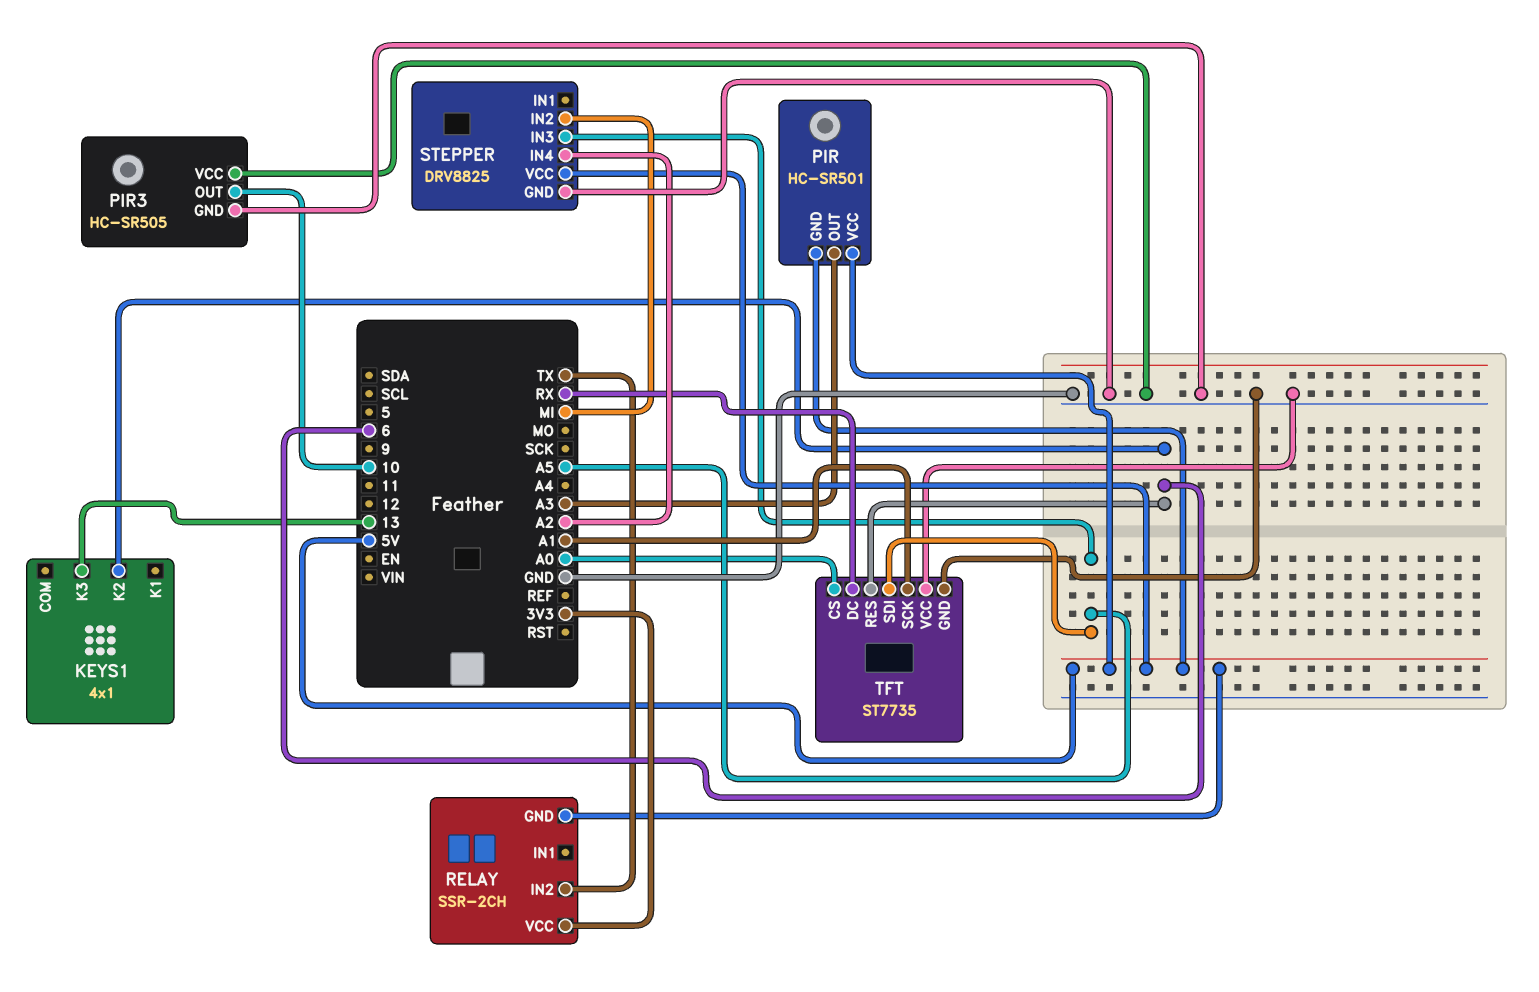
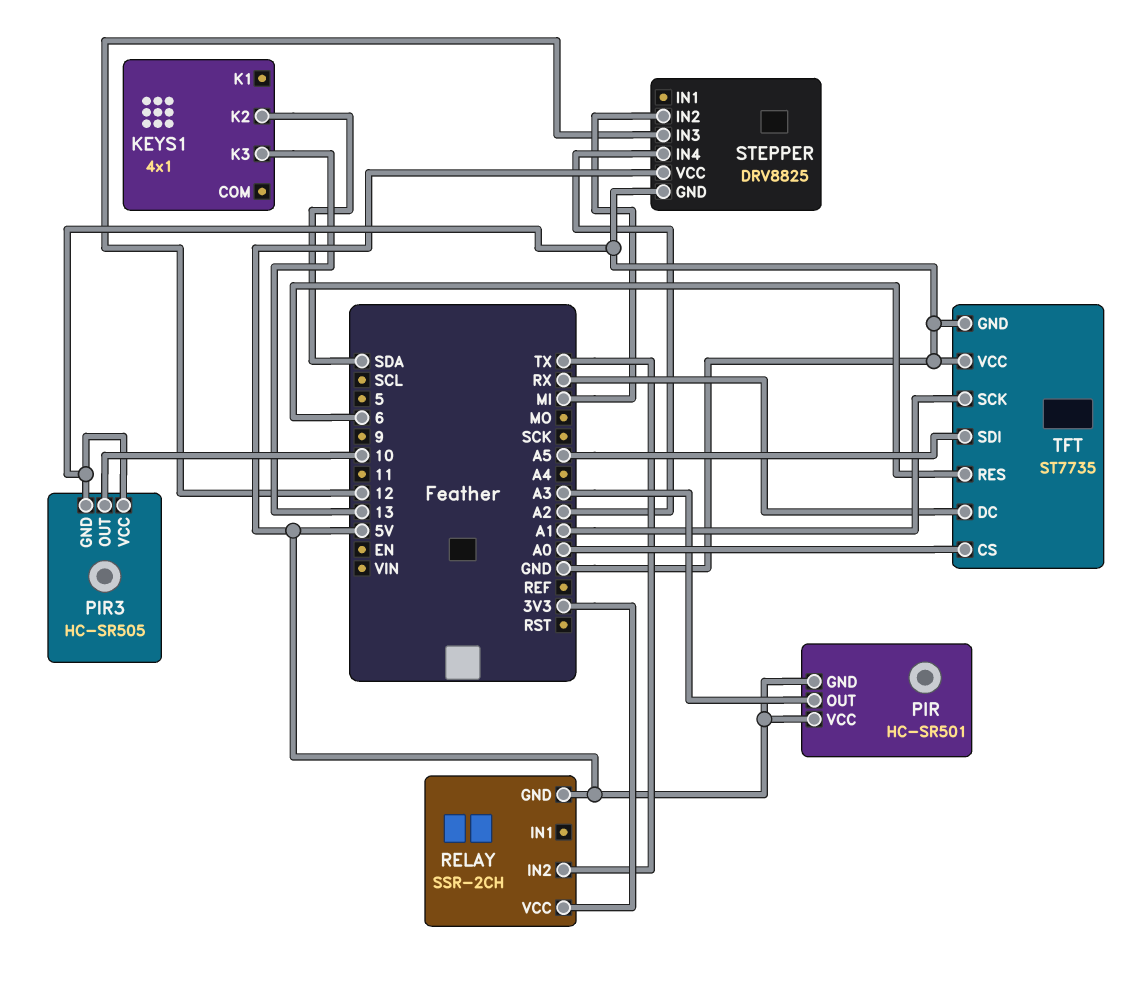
KEYS1 pin K2: 6 -> SDA
STEPPER pin IN3: A5 -> 12

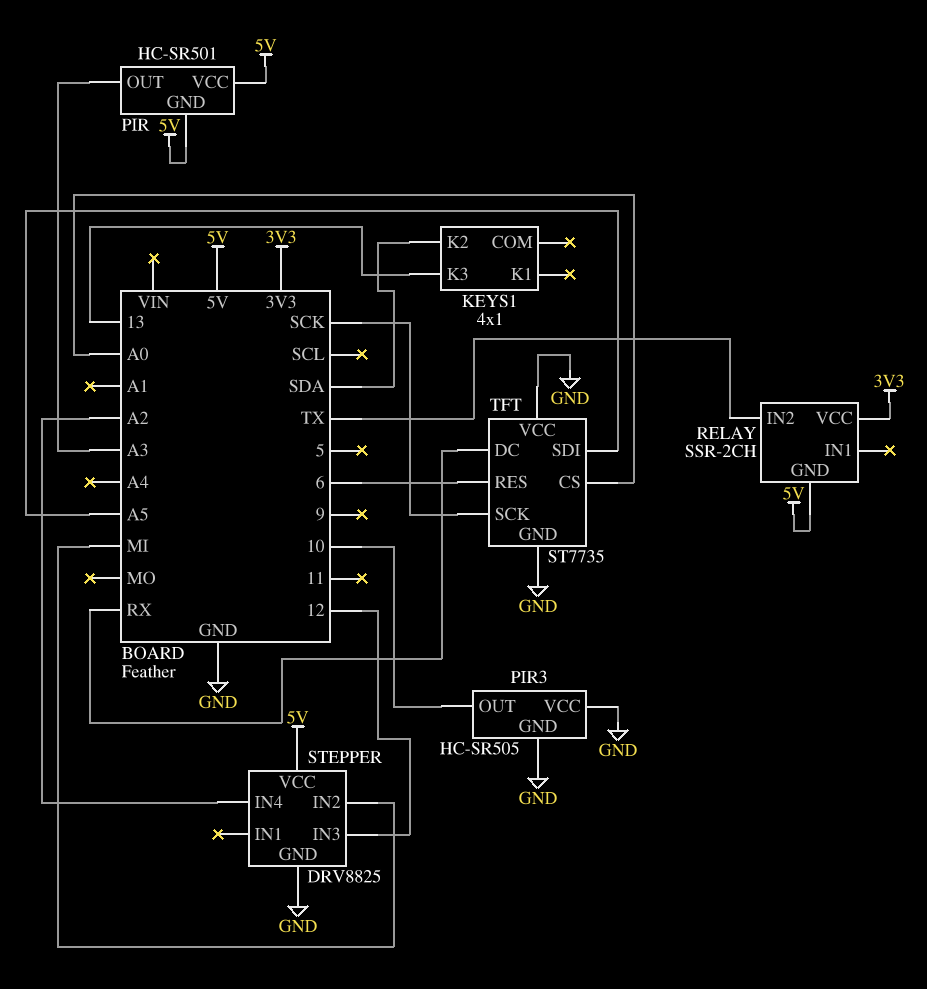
TFT pin SCK: A1 -> SCK

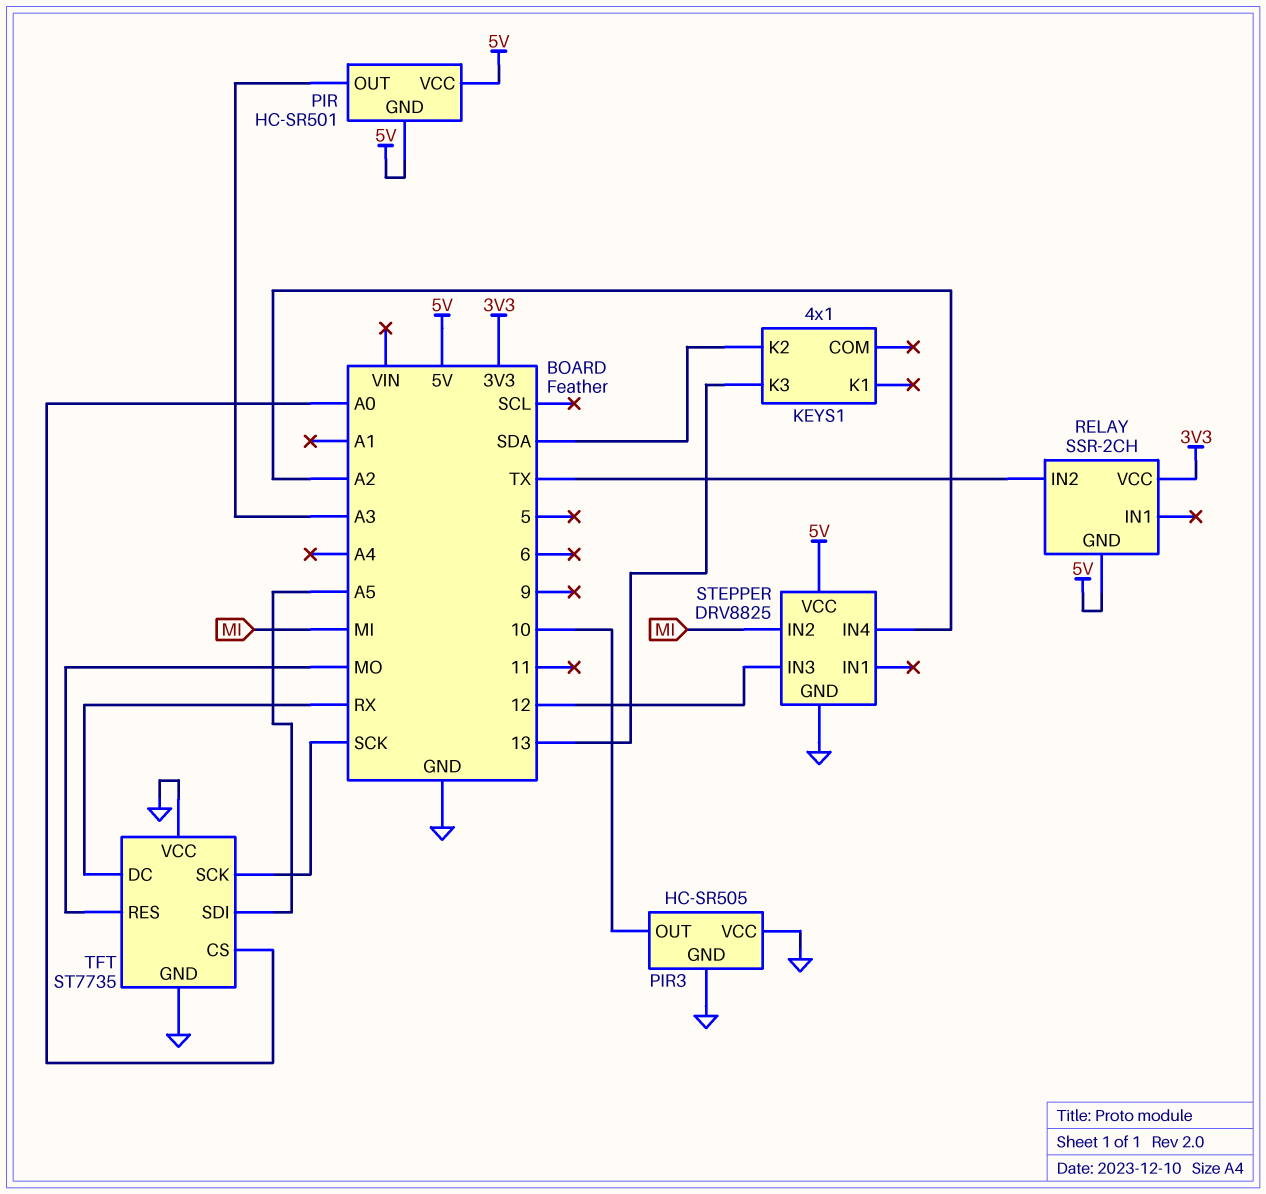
TFT pin RES: 6 -> MO

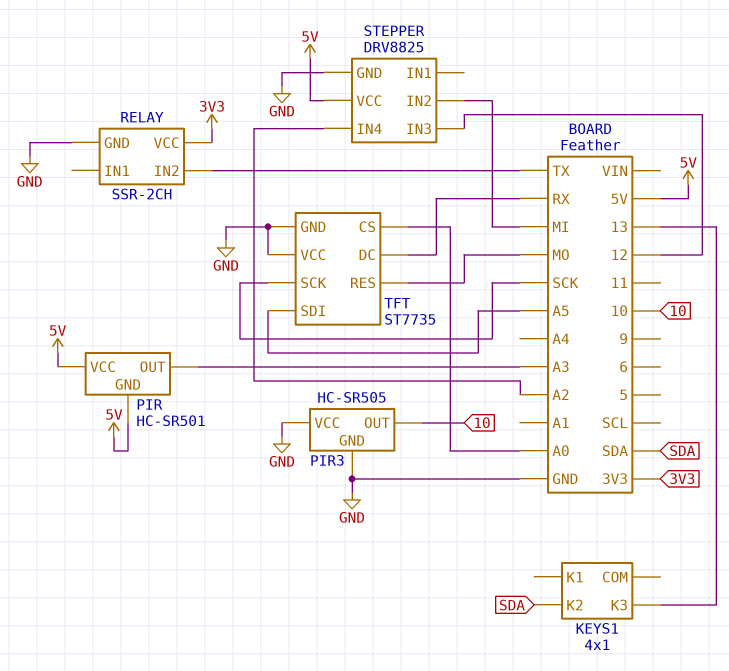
RELAY pin GND: 5V -> GND

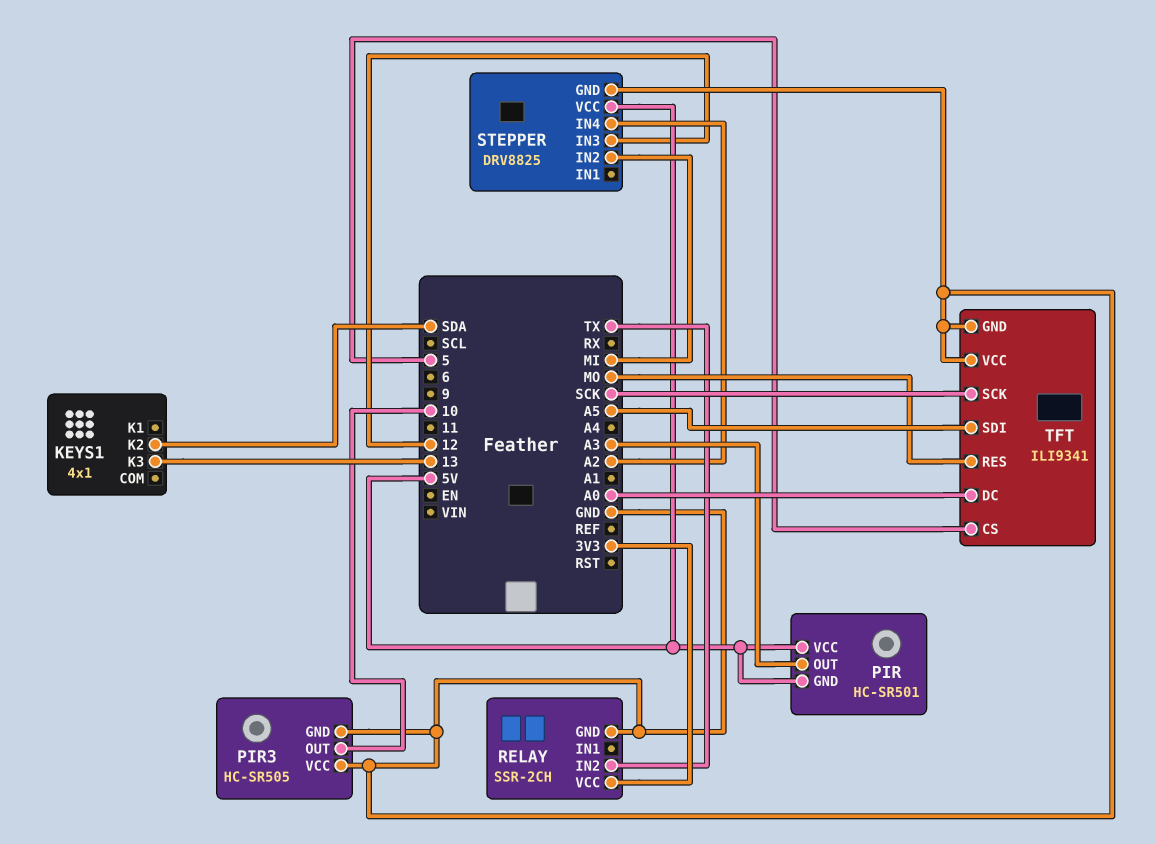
TFT: ST7735 -> ILI9341
TFT pin CS: A0 -> 5
TFT pin DC: RX -> A0

